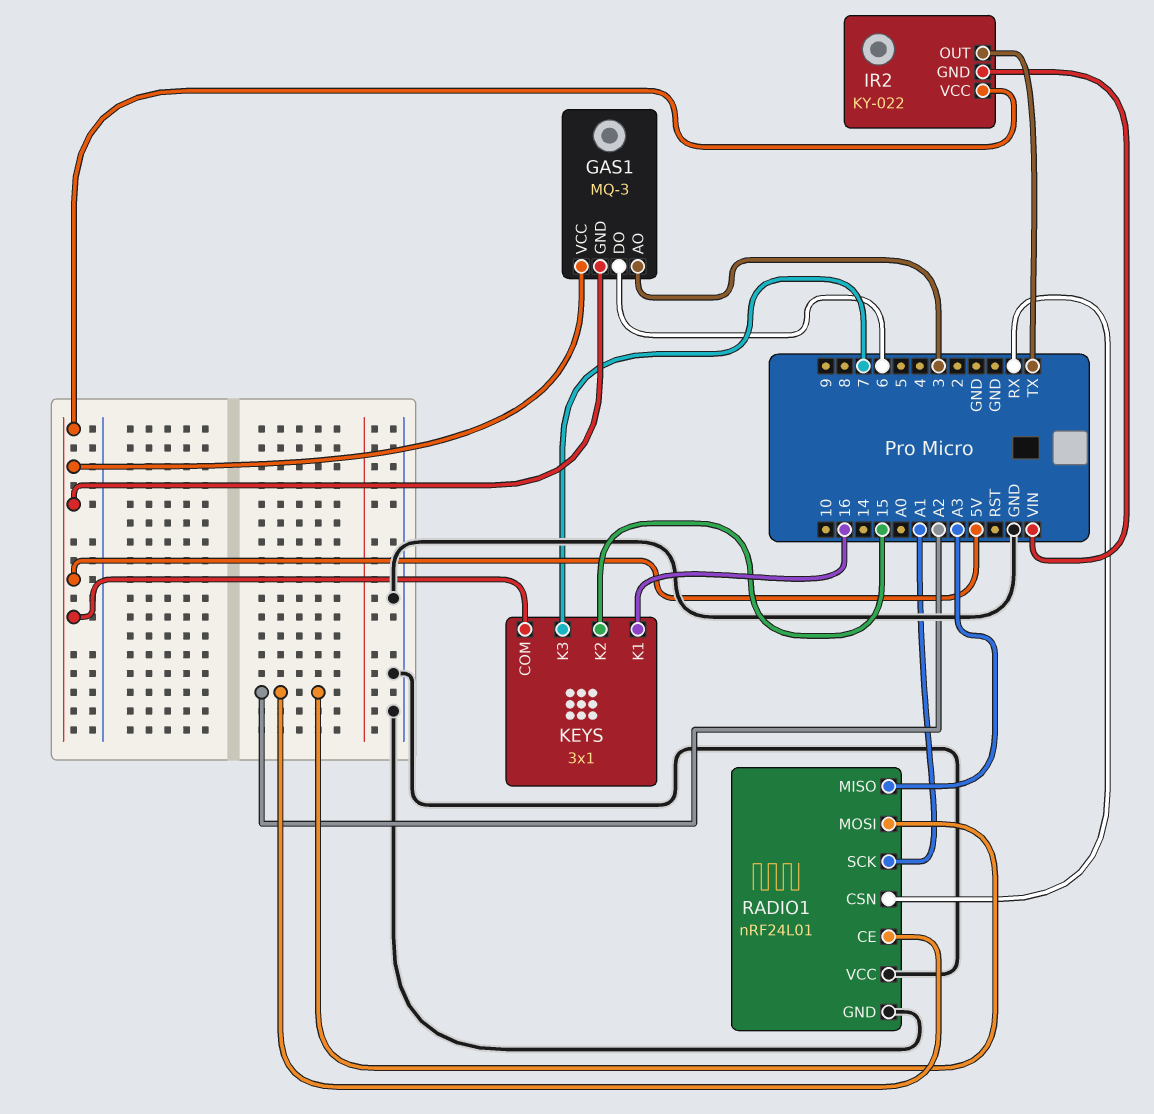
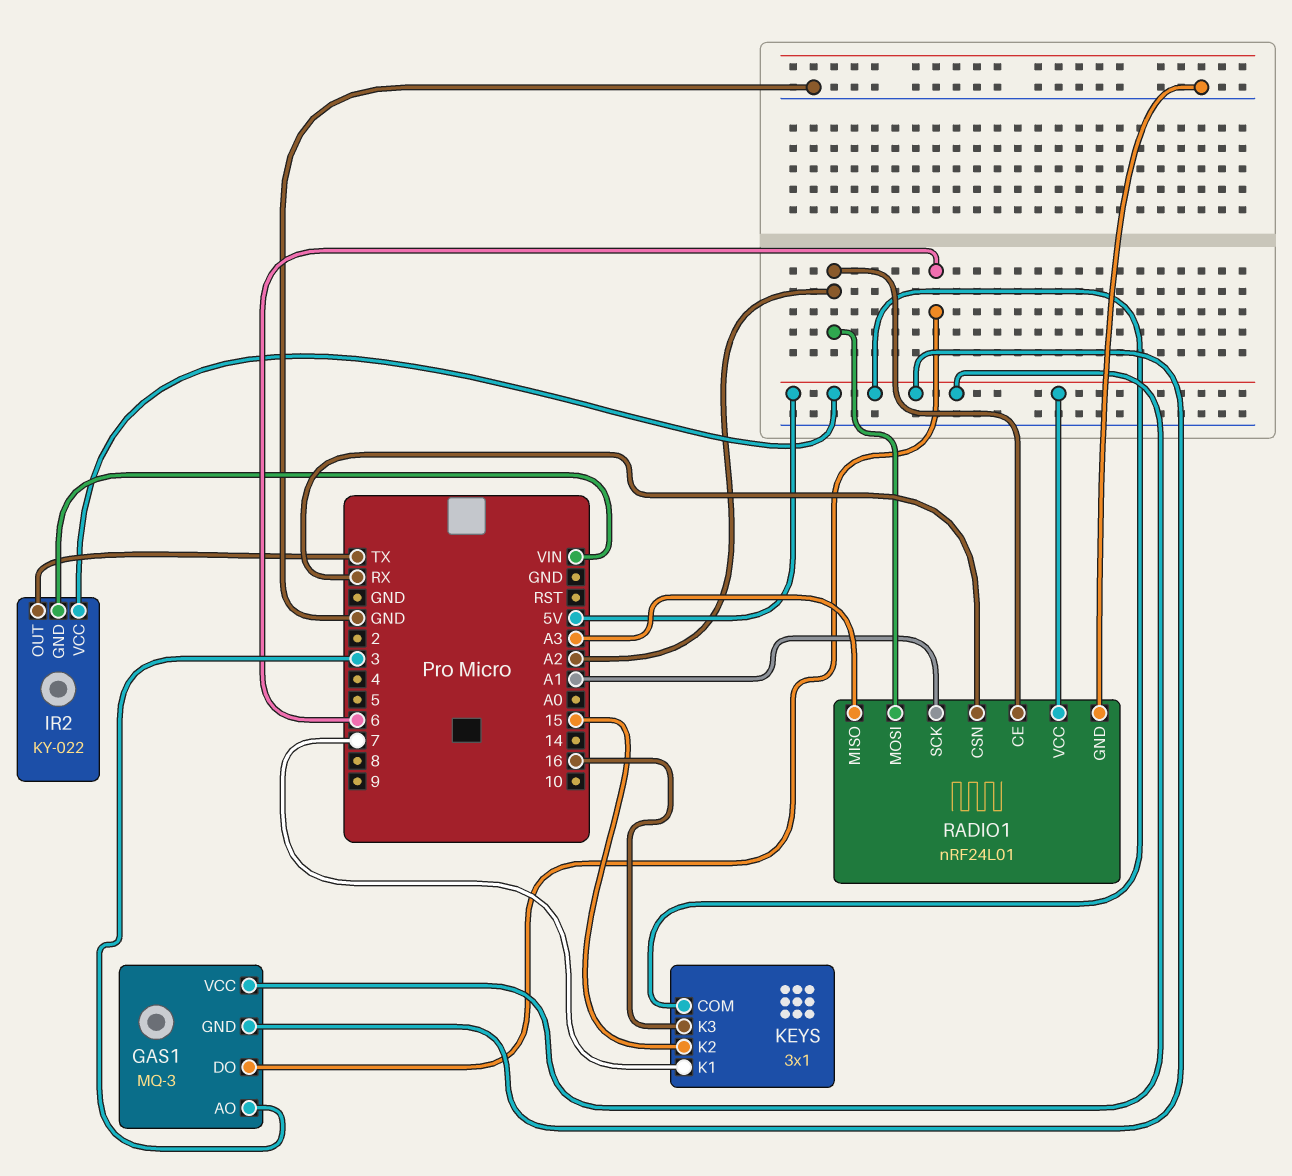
KEYS pin K1: 16 -> 7
KEYS pin K3: 7 -> 16
RADIO1 pin VCC: GND -> 5V

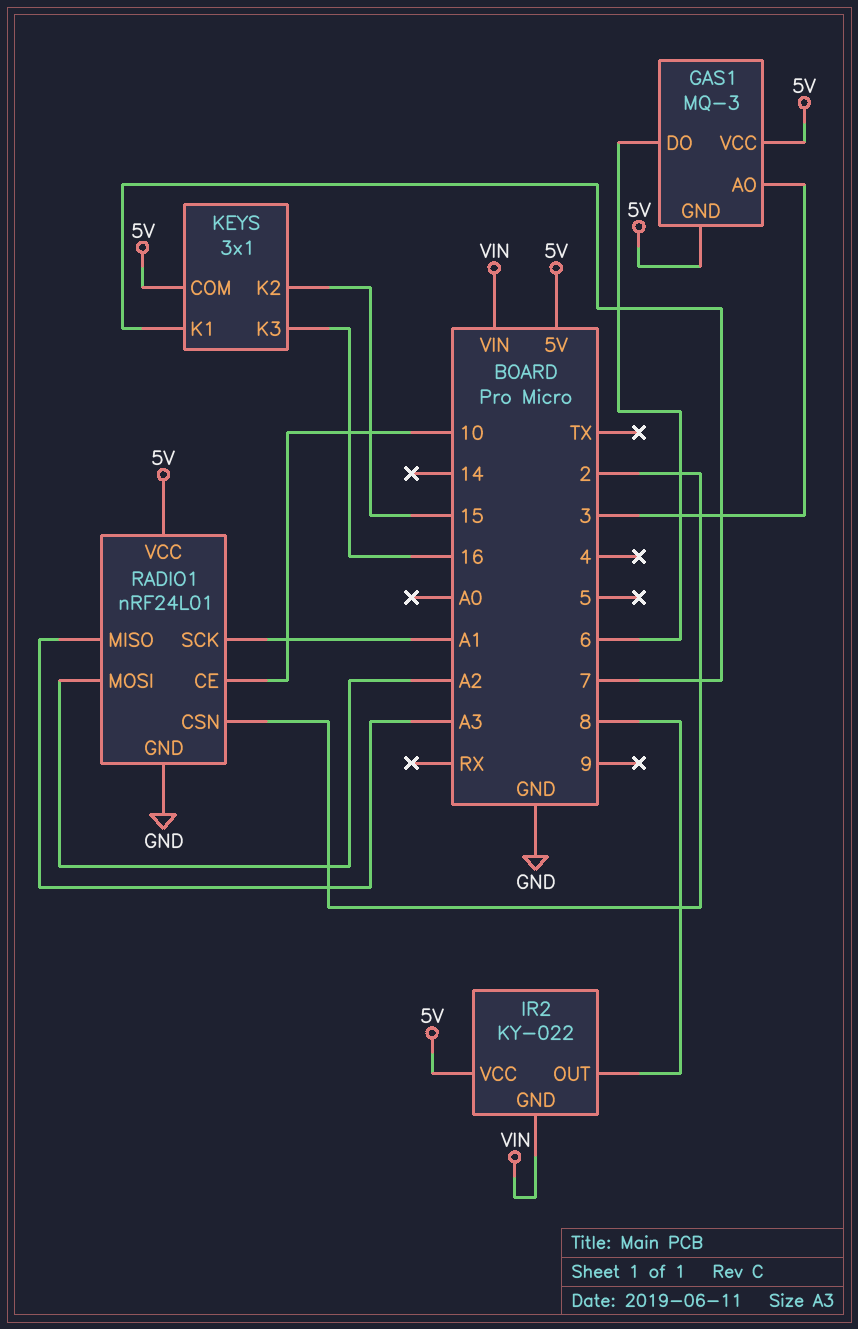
IR2 pin OUT: TX -> 8
RADIO1 pin CE: A2 -> 10
RADIO1 pin CSN: RX -> 2

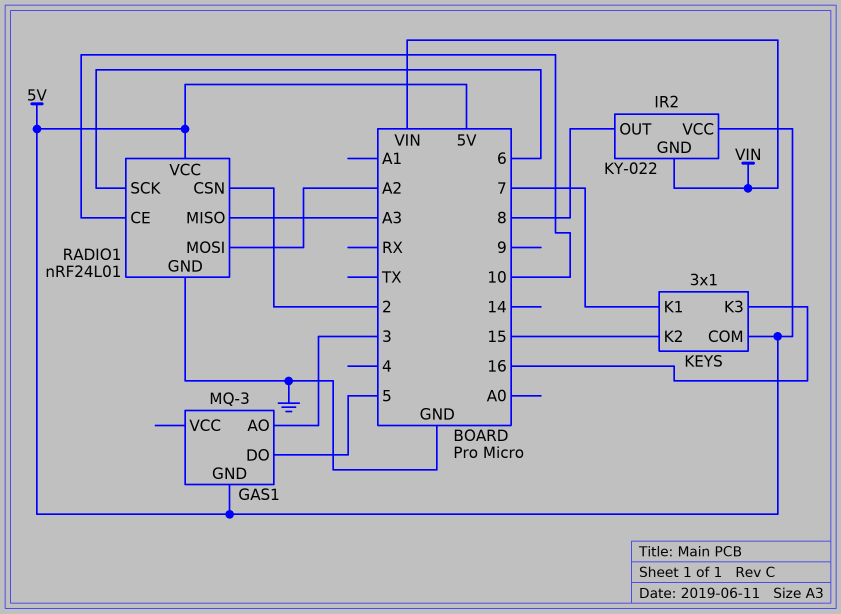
GAS1 pin DO: 6 -> 5
GAS1 pin VCC: 5V -> none
RADIO1 pin SCK: A1 -> 6

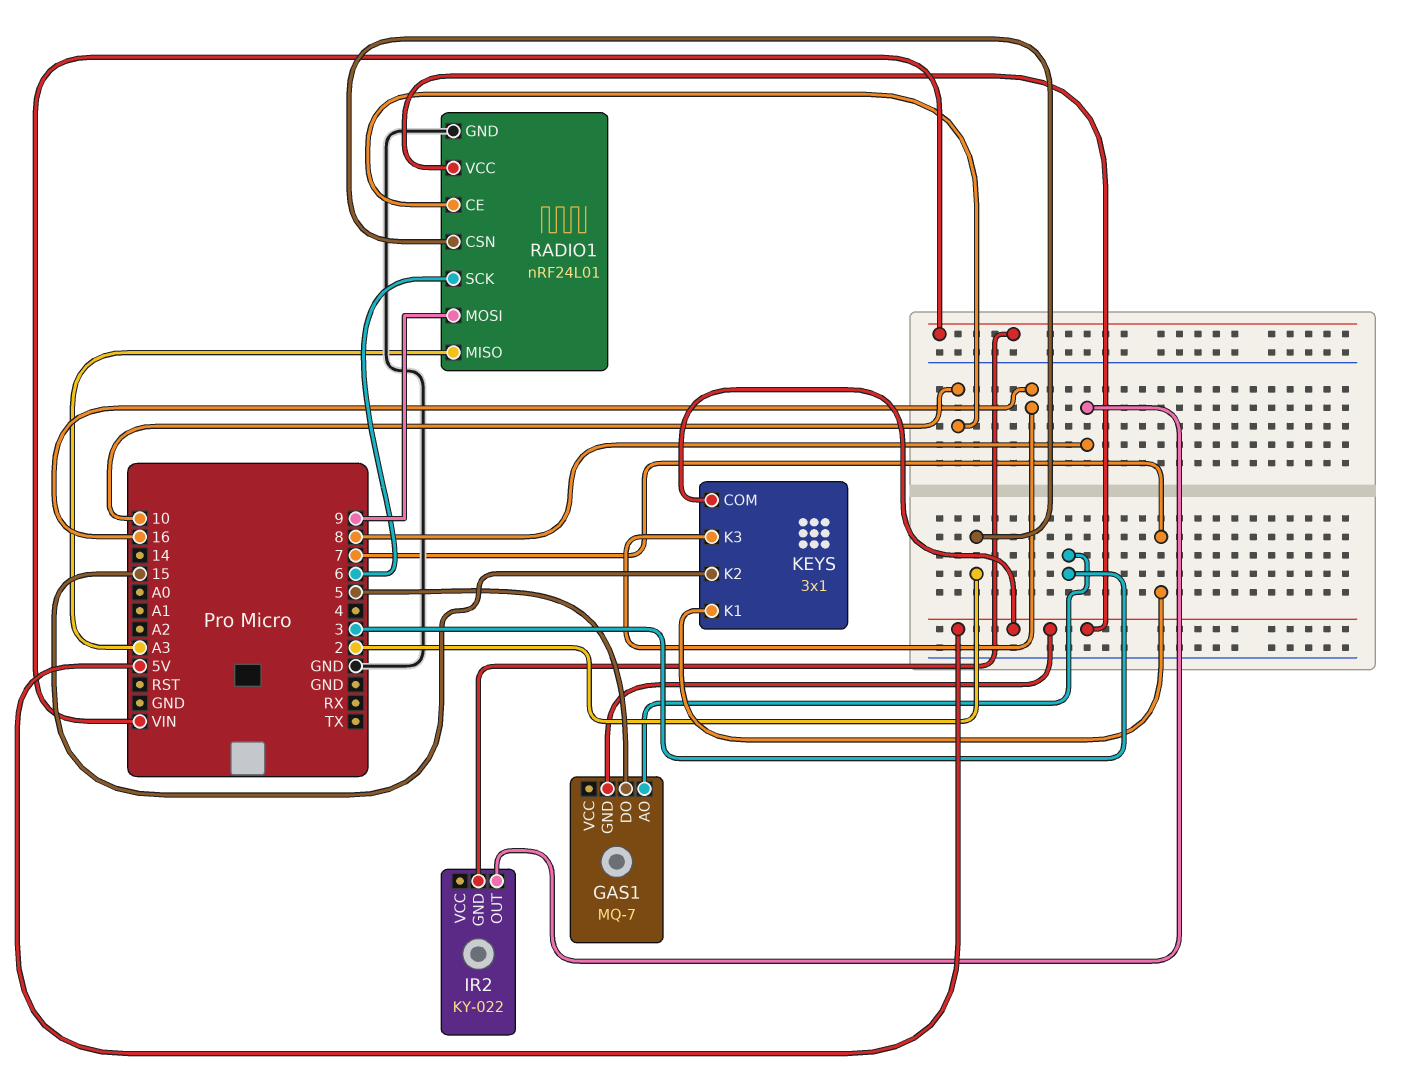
GAS1: MQ-3 -> MQ-7
IR2 pin VCC: 5V -> none
RADIO1 pin MOSI: A2 -> 9

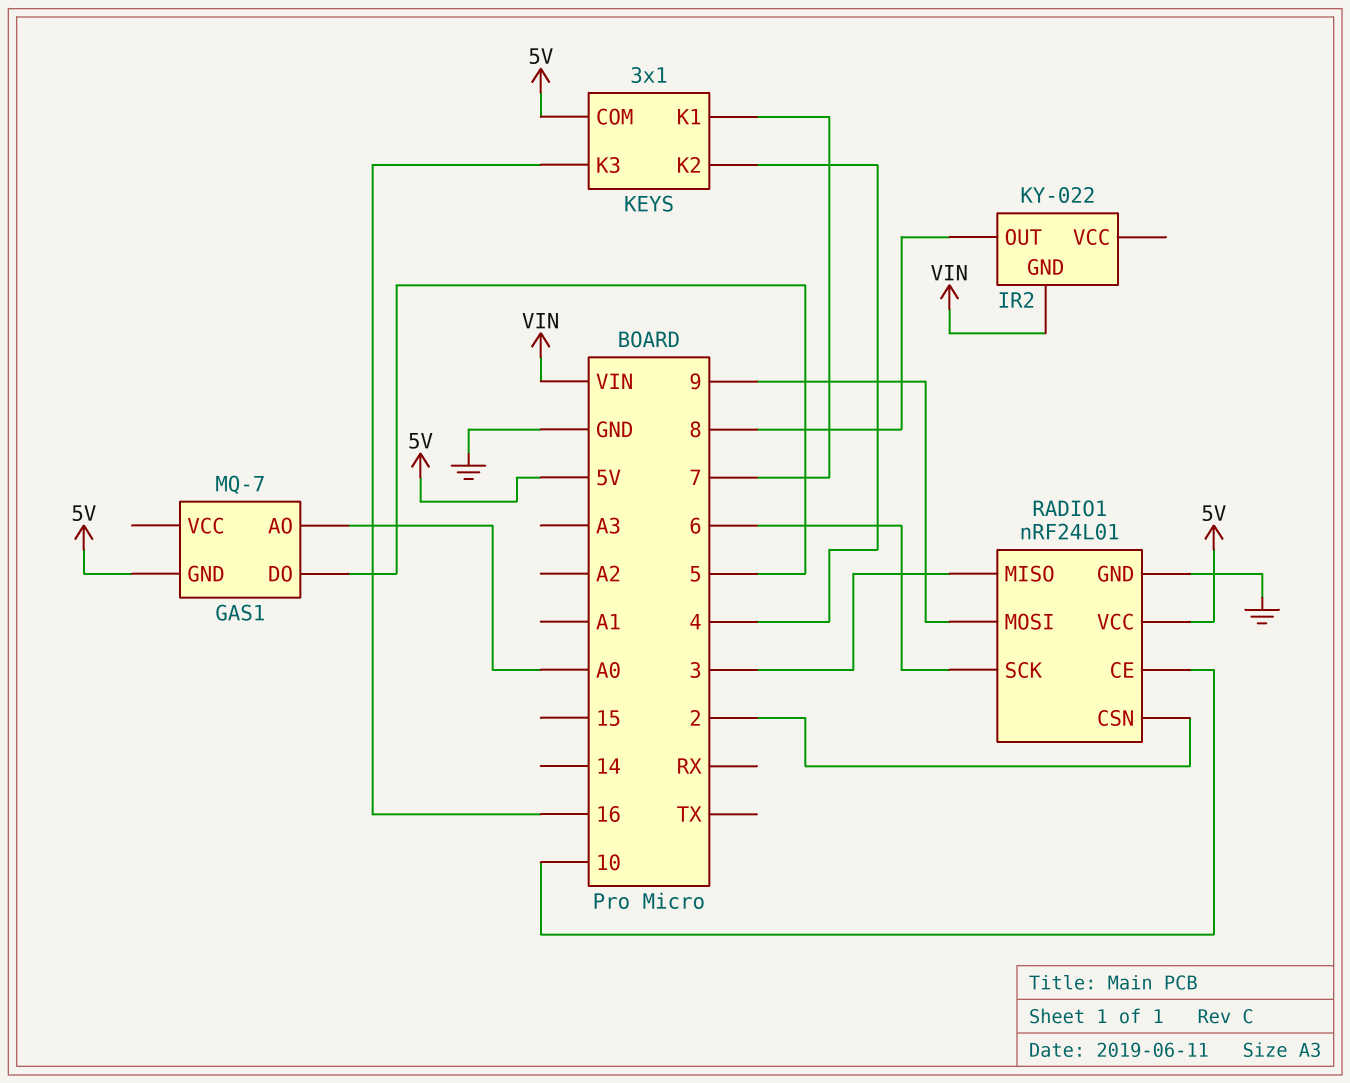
GAS1 pin AO: 3 -> A0
KEYS pin K2: 15 -> 4
RADIO1 pin MISO: A3 -> 3

